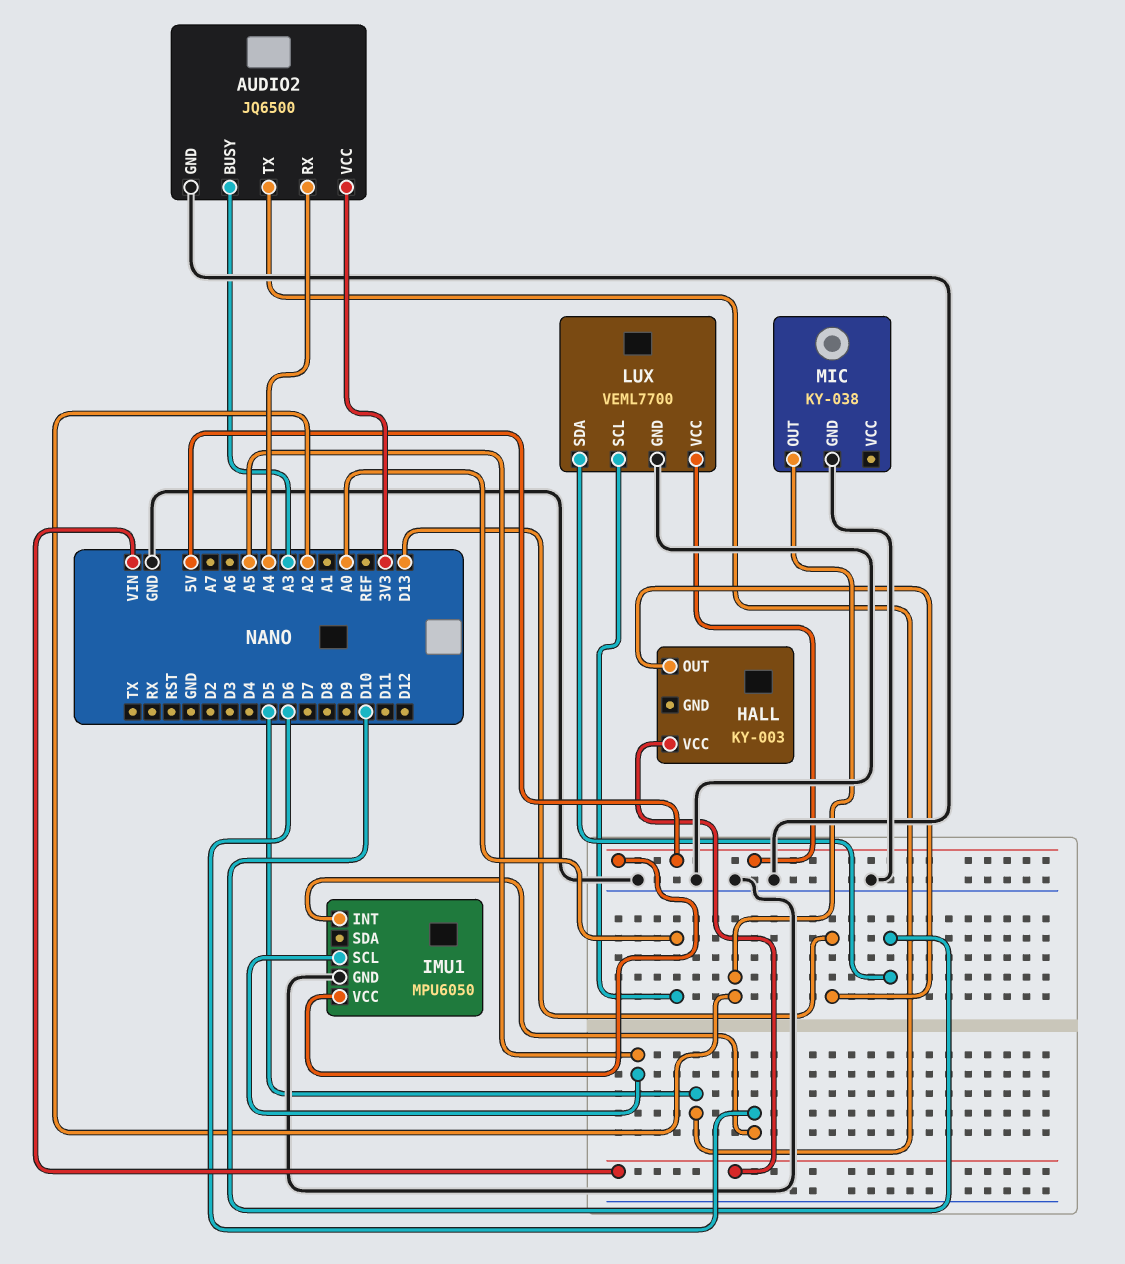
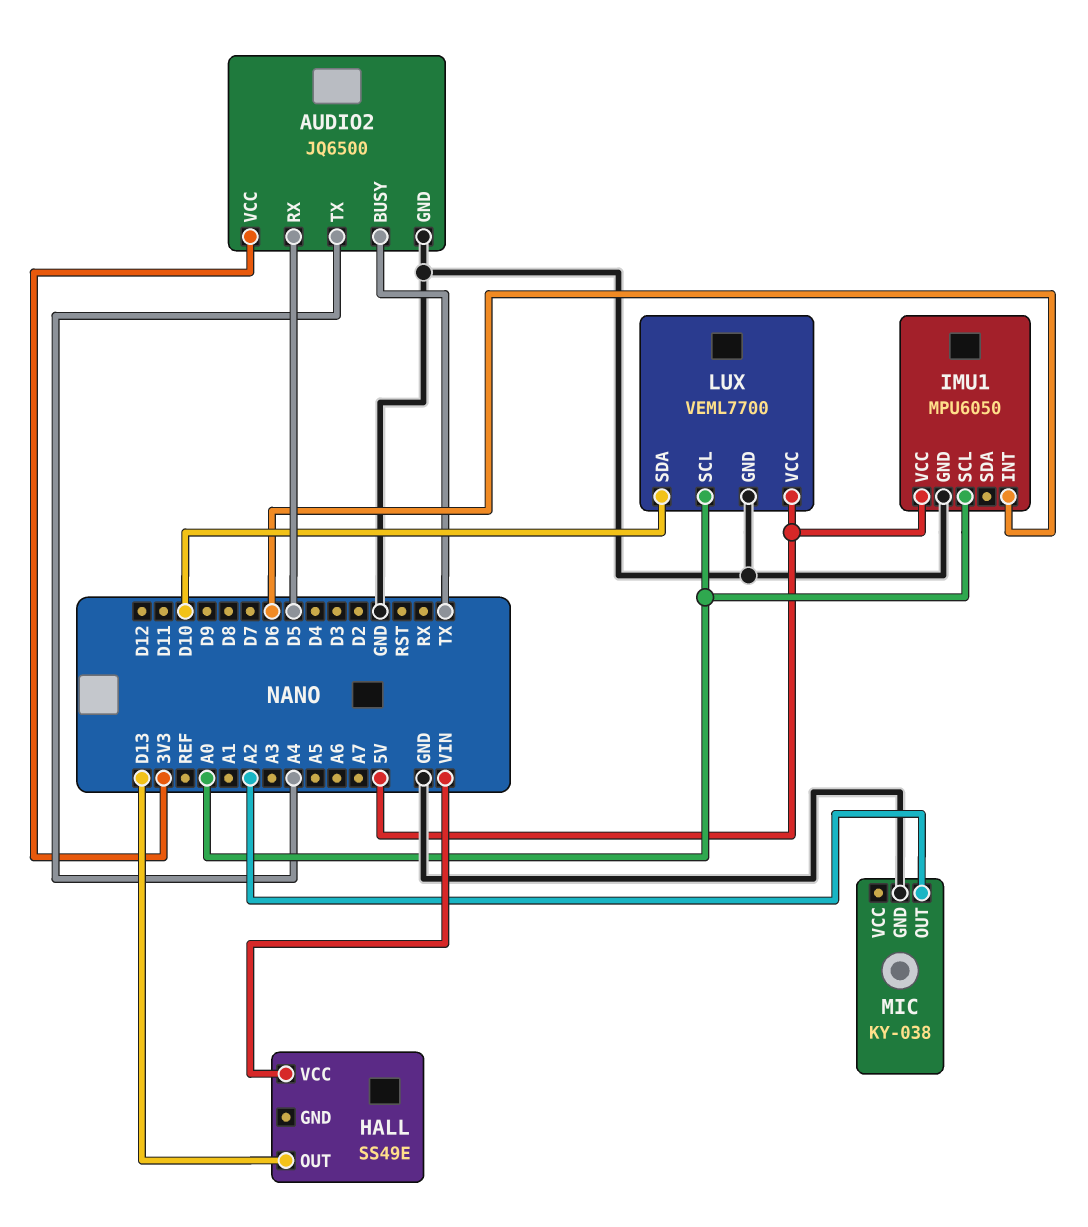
AUDIO2 pin BUSY: A3 -> TX
AUDIO2 pin RX: A4 -> D5
AUDIO2 pin TX: D5 -> A4
HALL: KY-003 -> SS49E
IMU1 pin SCL: A5 -> A0

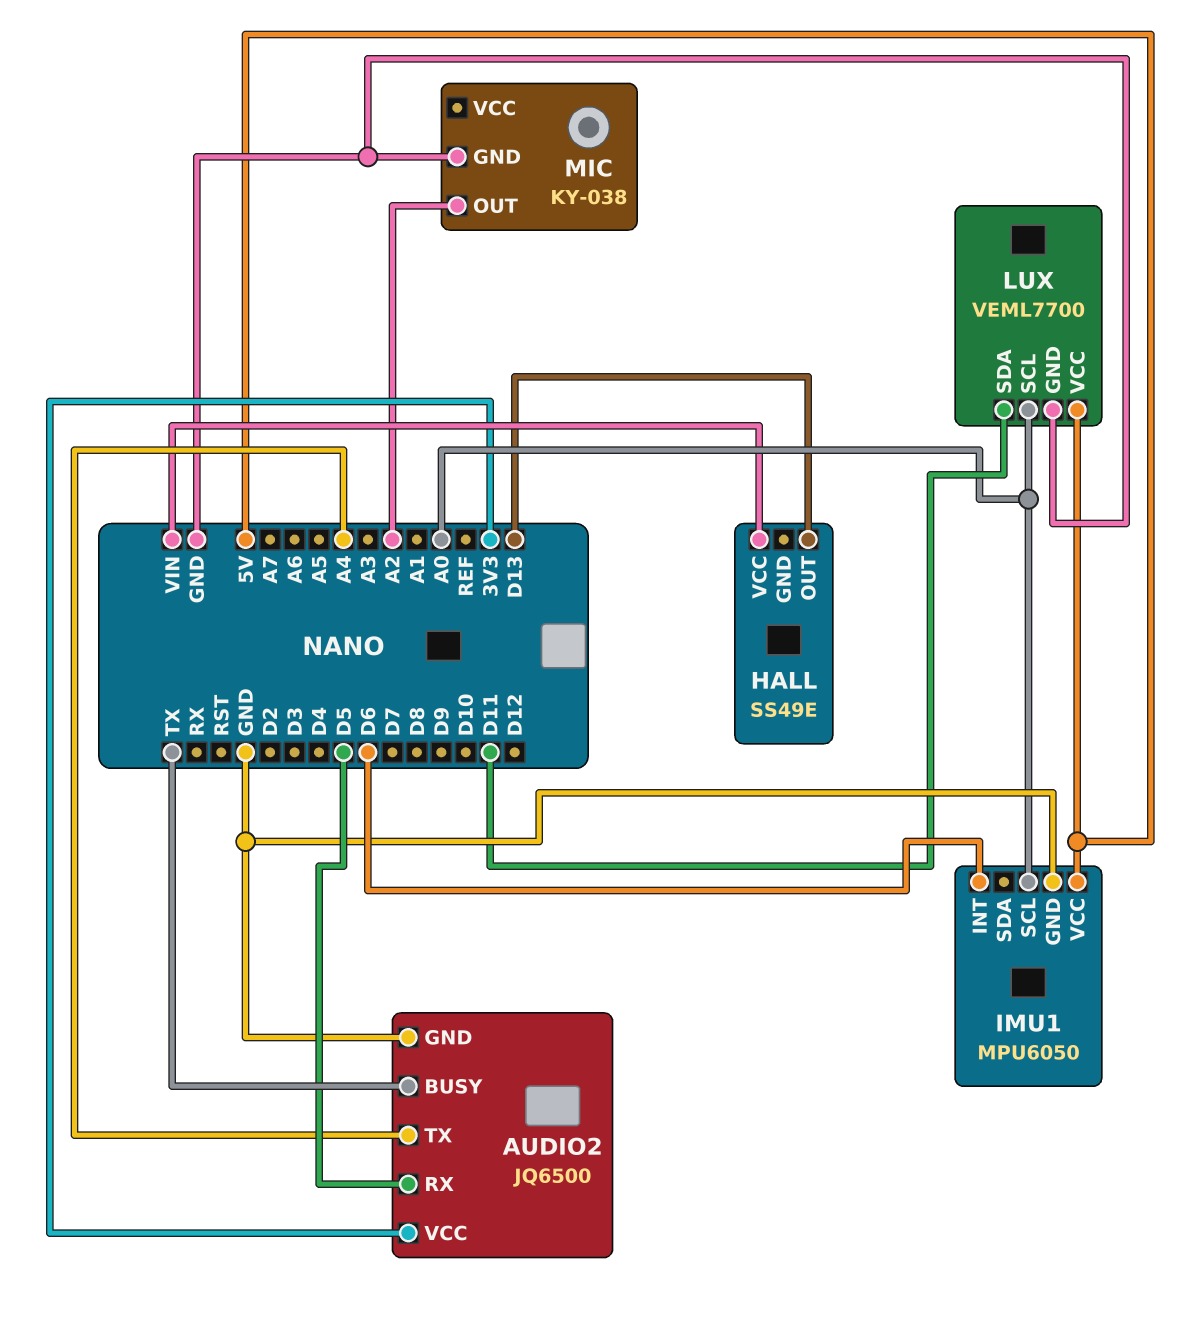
LUX pin SDA: D10 -> D11

